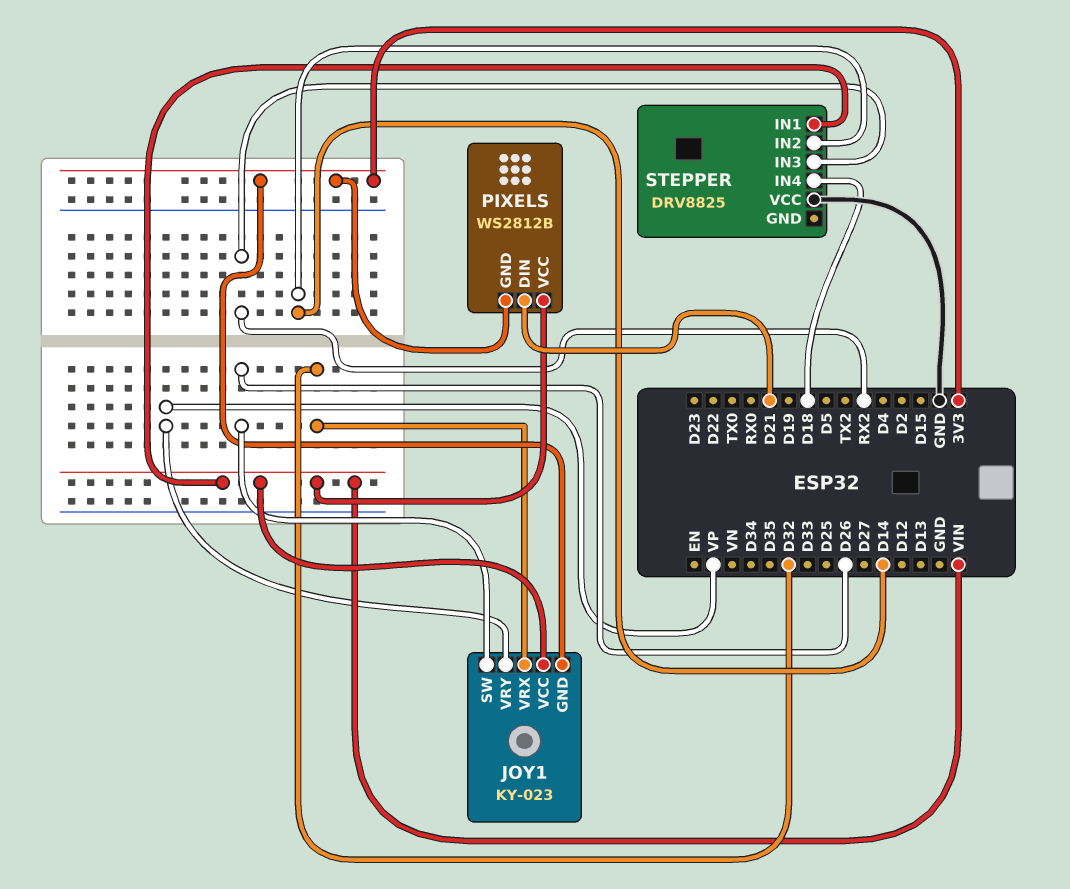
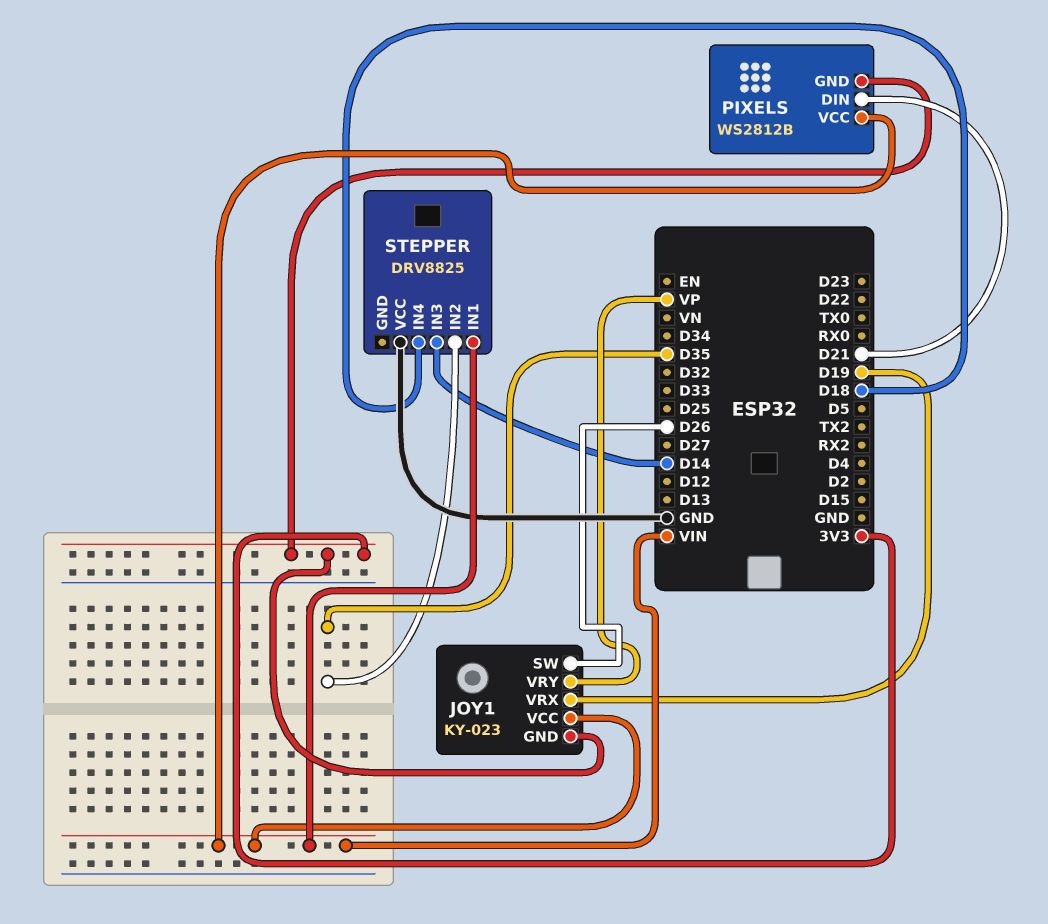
JOY1 pin VRX: D32 -> D19
STEPPER pin IN2: D14 -> D35
STEPPER pin IN3: RX2 -> D14

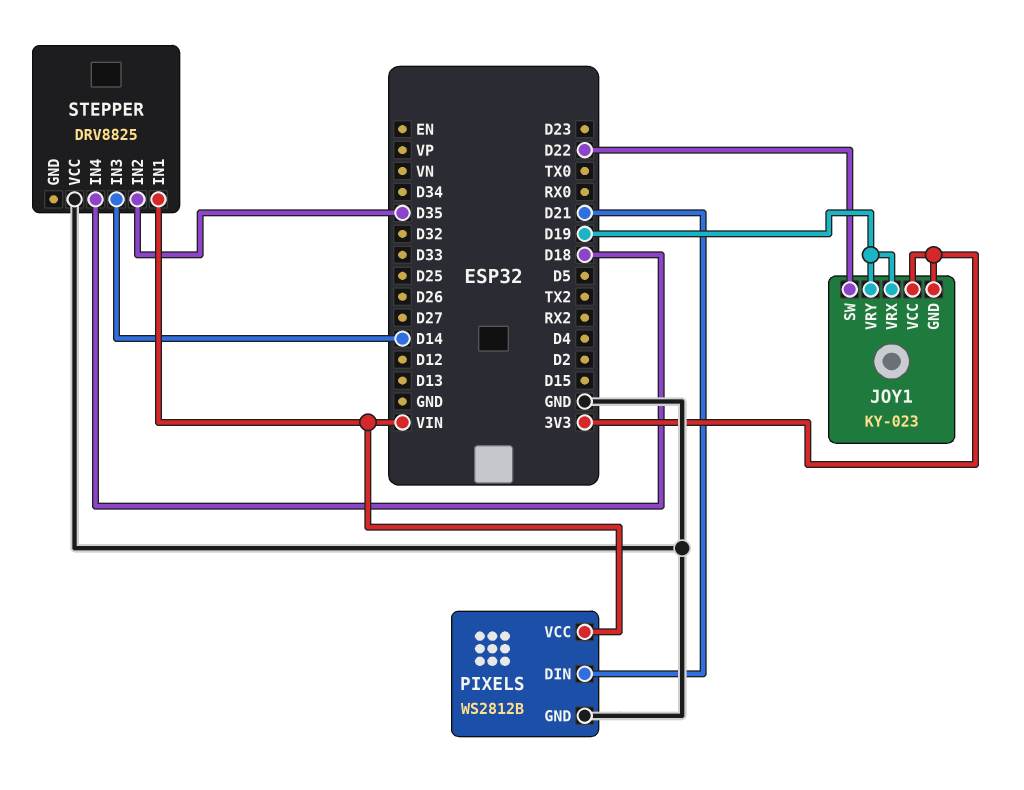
JOY1 pin SW: D26 -> D22
JOY1 pin VCC: VIN -> 3V3
JOY1 pin VRY: VP -> D19
PIXELS pin GND: 3V3 -> GND

